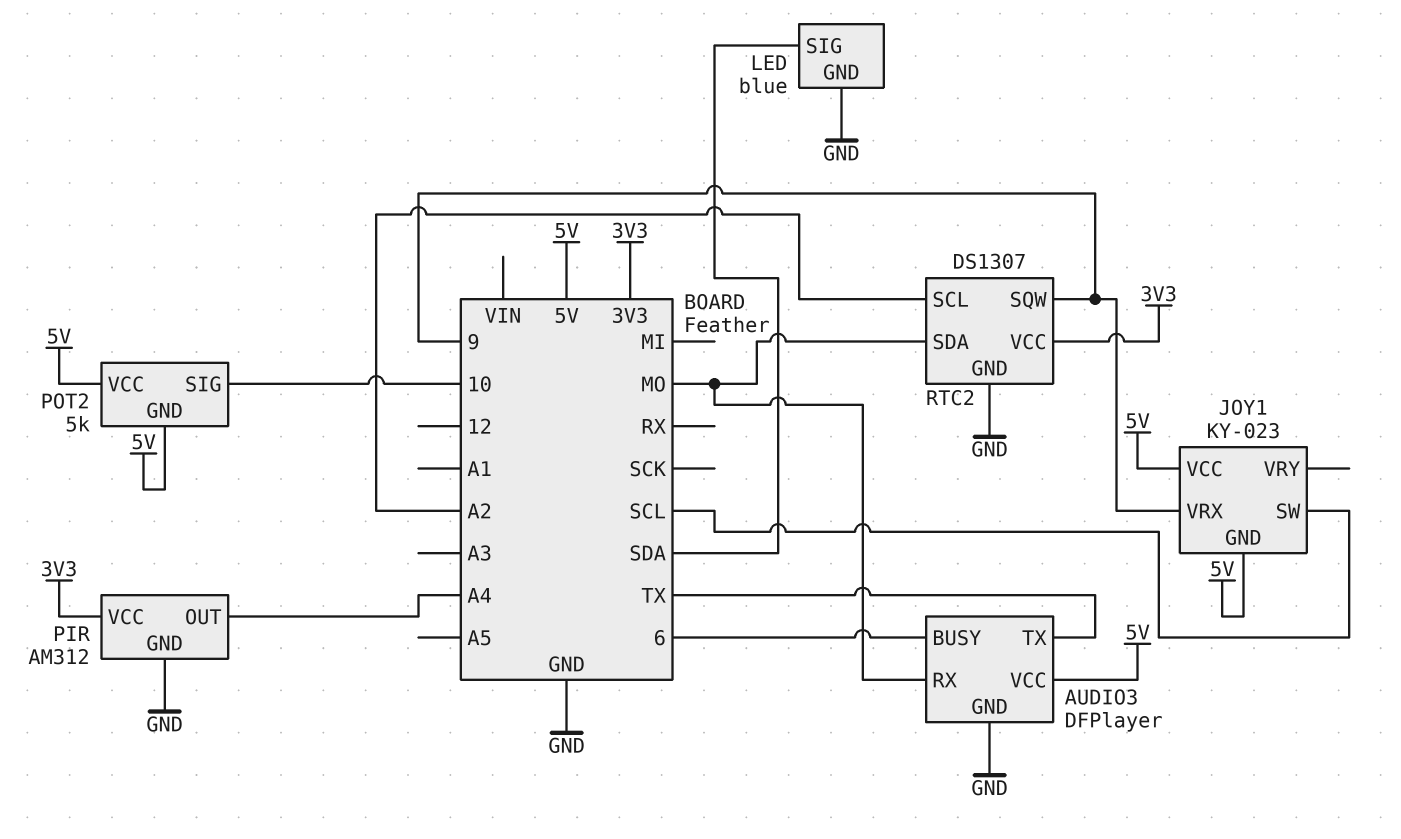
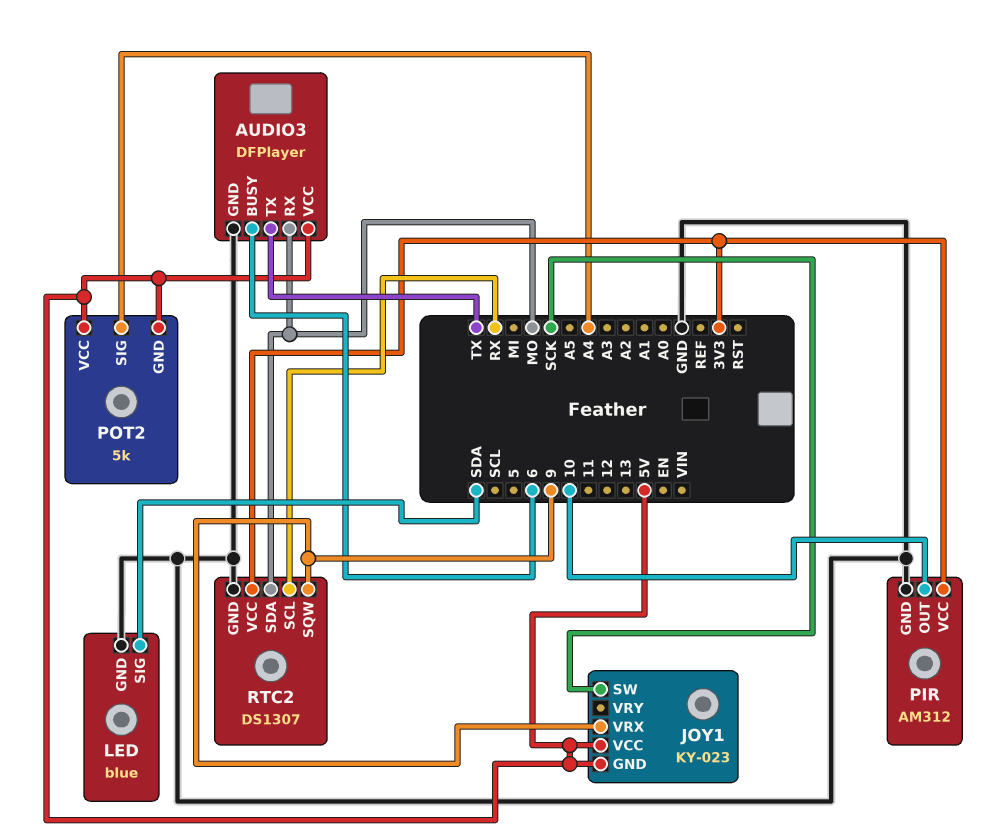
JOY1 pin SW: SCL -> SCK
PIR pin OUT: A4 -> 10
POT2 pin SIG: 10 -> A4
RTC2 pin SCL: A2 -> RX

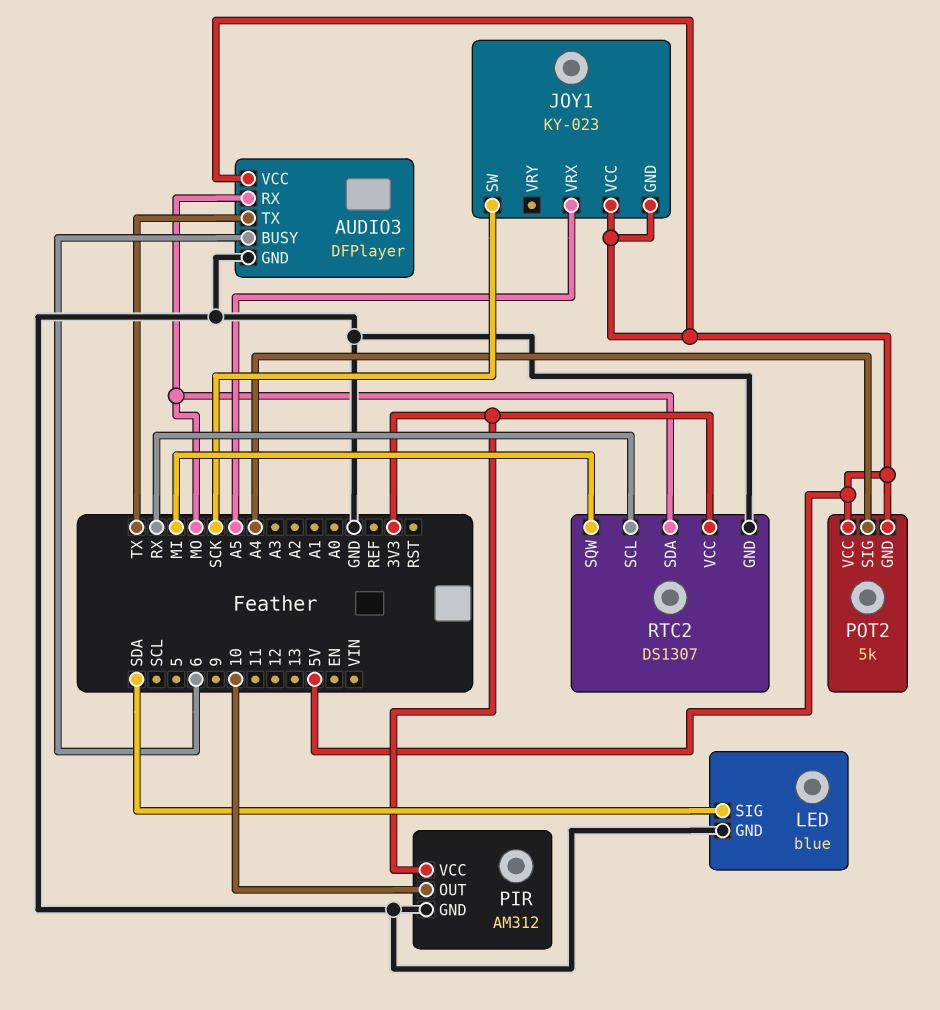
JOY1 pin VRX: 9 -> A5
RTC2 pin SQW: 9 -> MI

